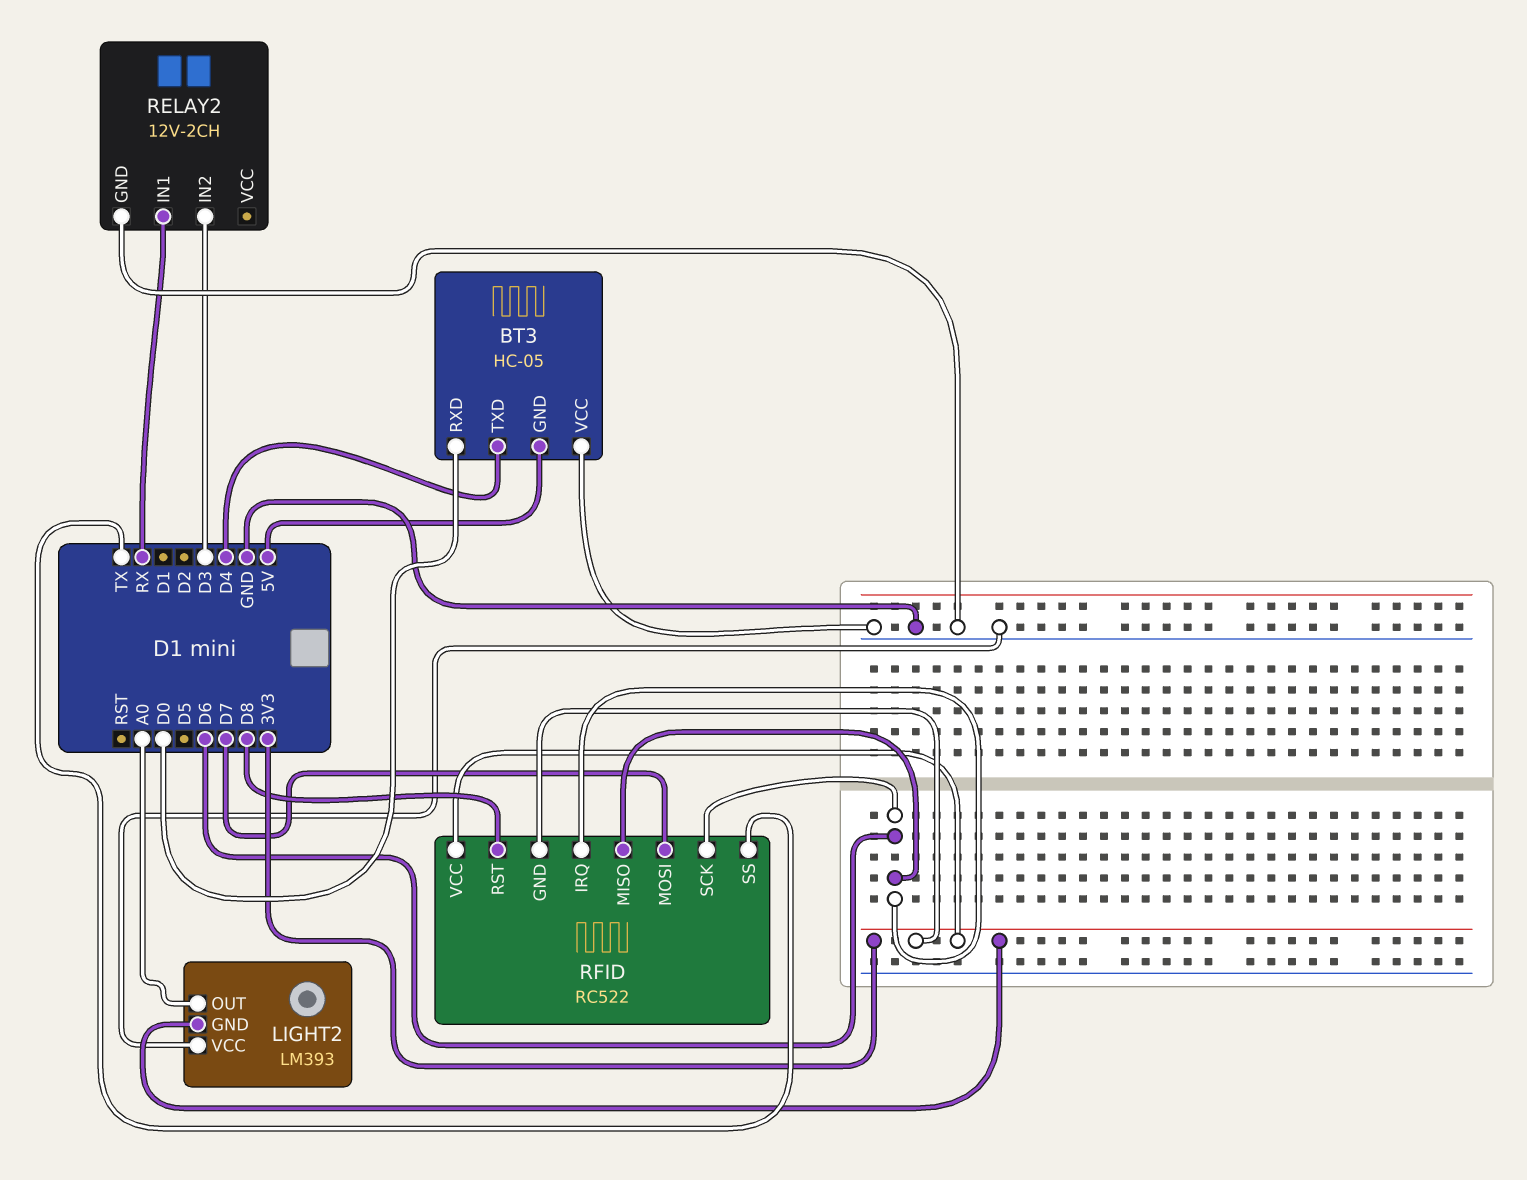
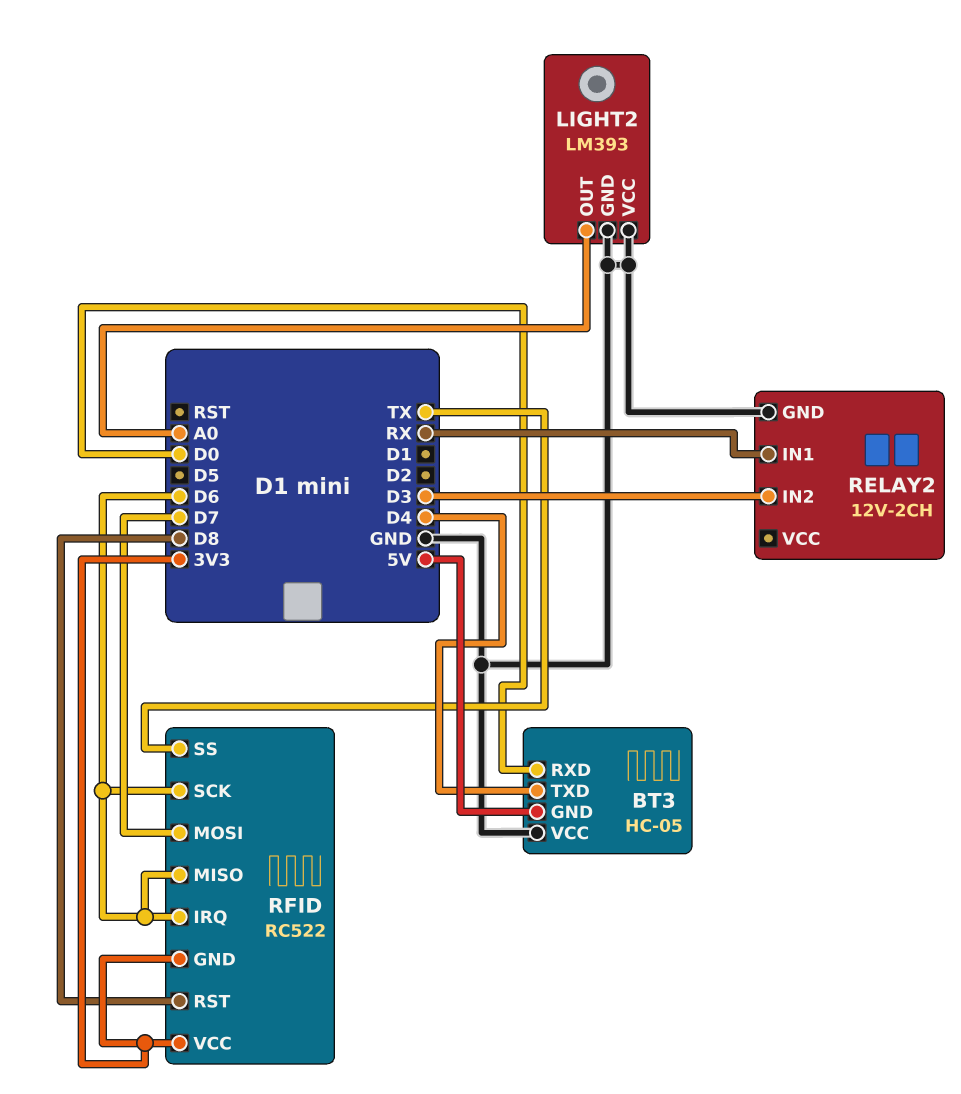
LIGHT2 pin GND: 3V3 -> GND

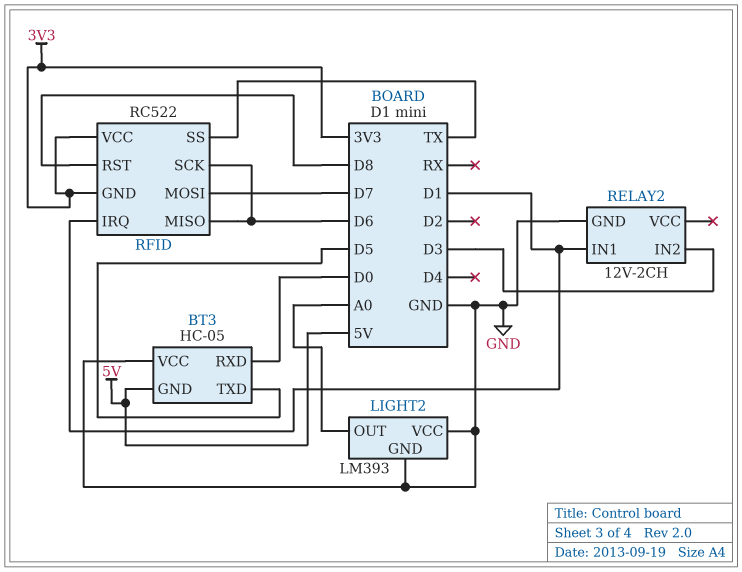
BT3 pin TXD: D4 -> D5
RELAY2 pin IN1: RX -> D1
RFID pin IRQ: D6 -> D1

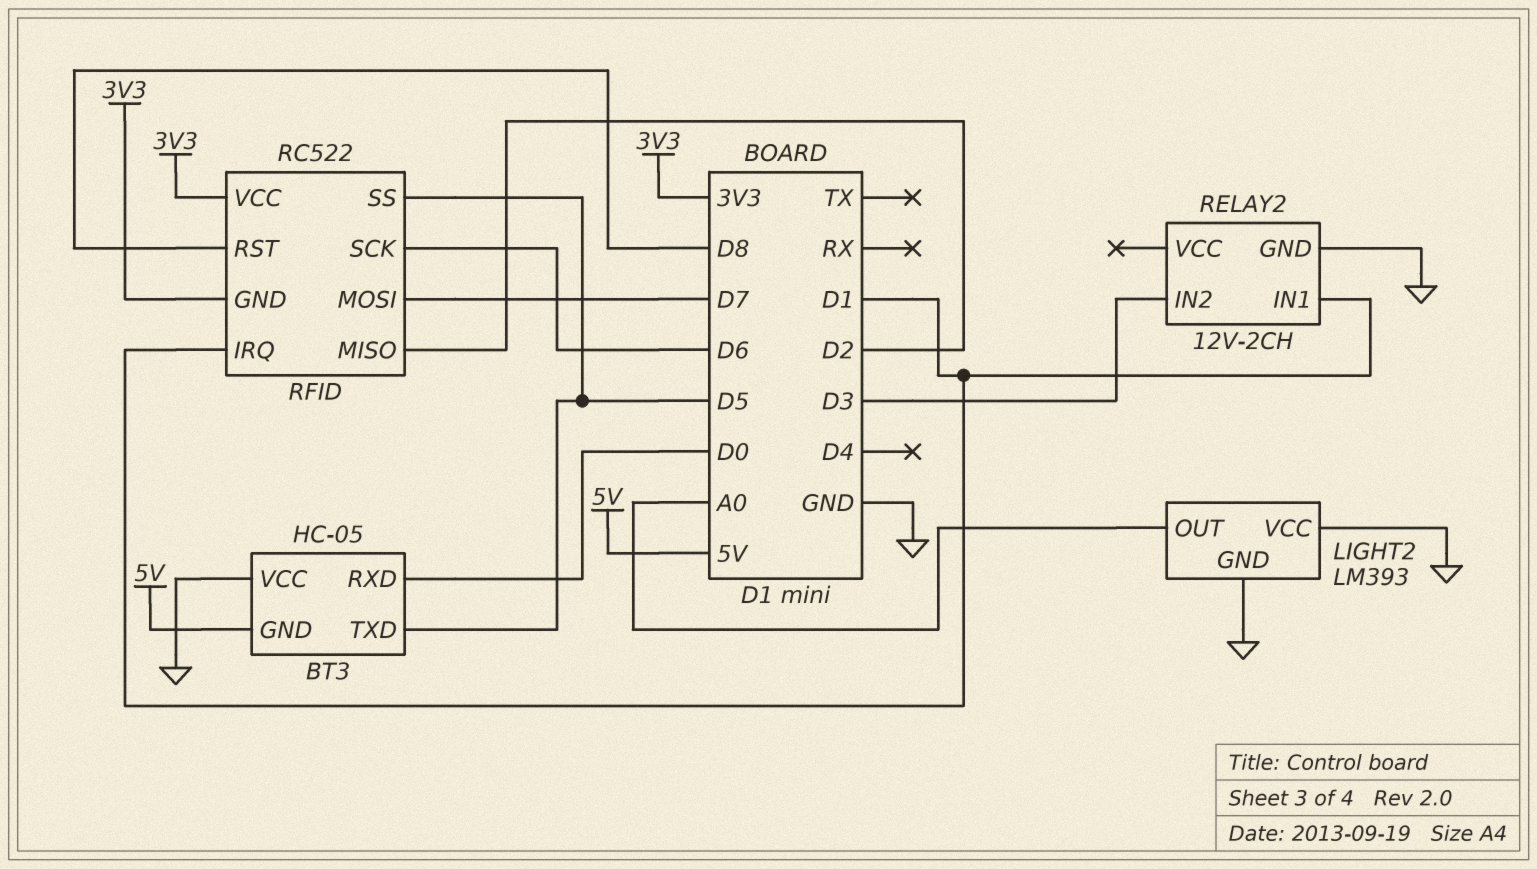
RFID pin MISO: D6 -> D2
RFID pin SS: TX -> D5

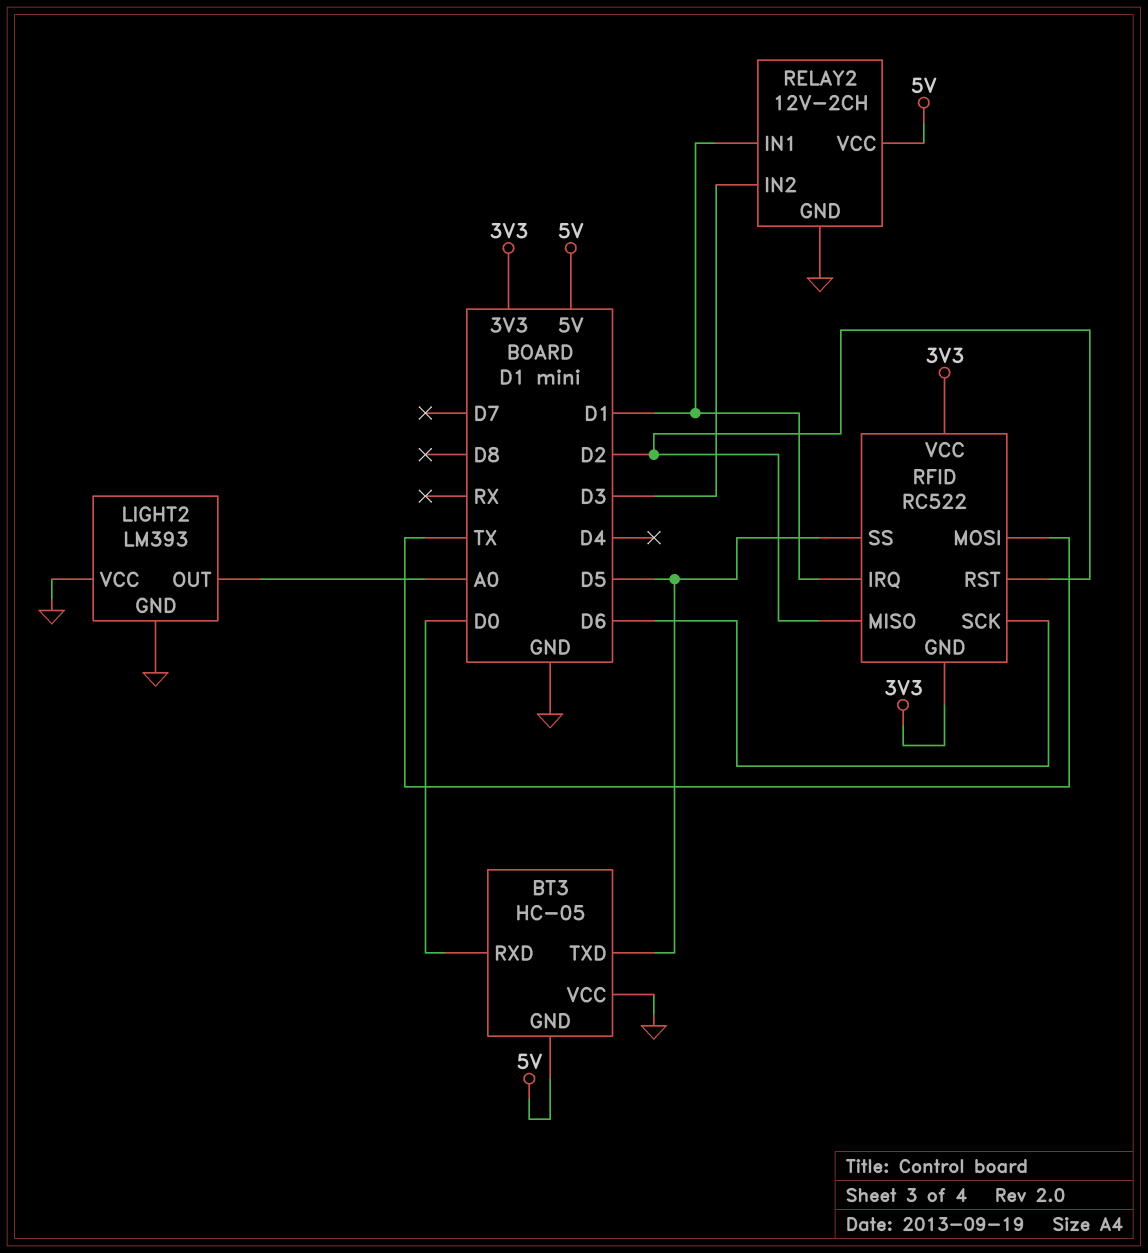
RELAY2 pin VCC: none -> 5V
RFID pin MOSI: D7 -> TX
RFID pin RST: D8 -> D2

